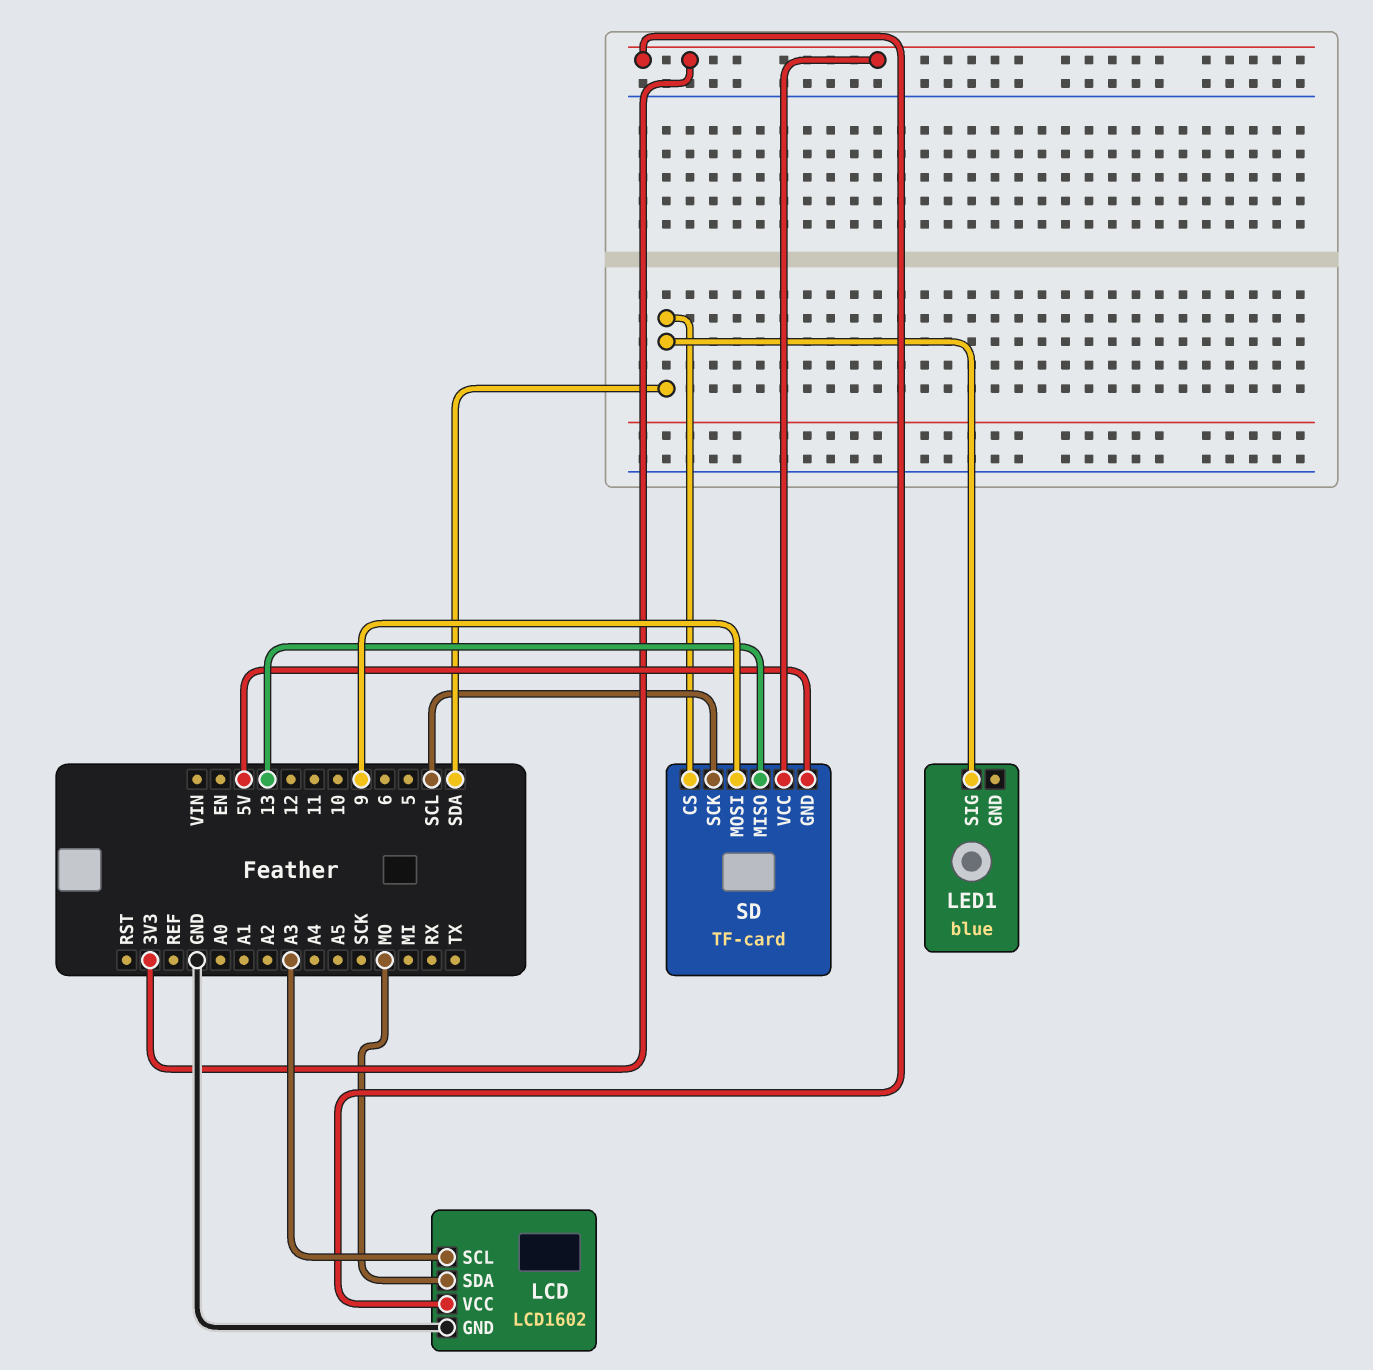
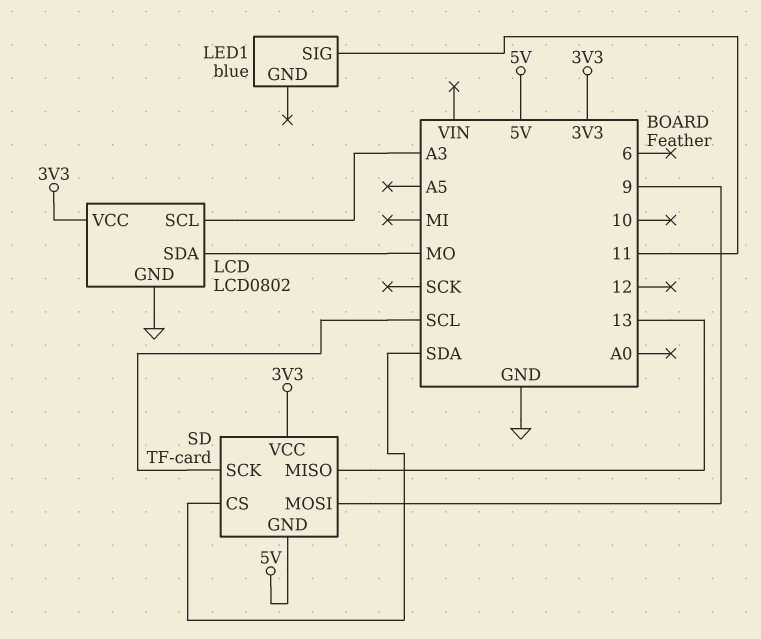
LCD: LCD1602 -> LCD0802
LED1 pin SIG: SDA -> 11

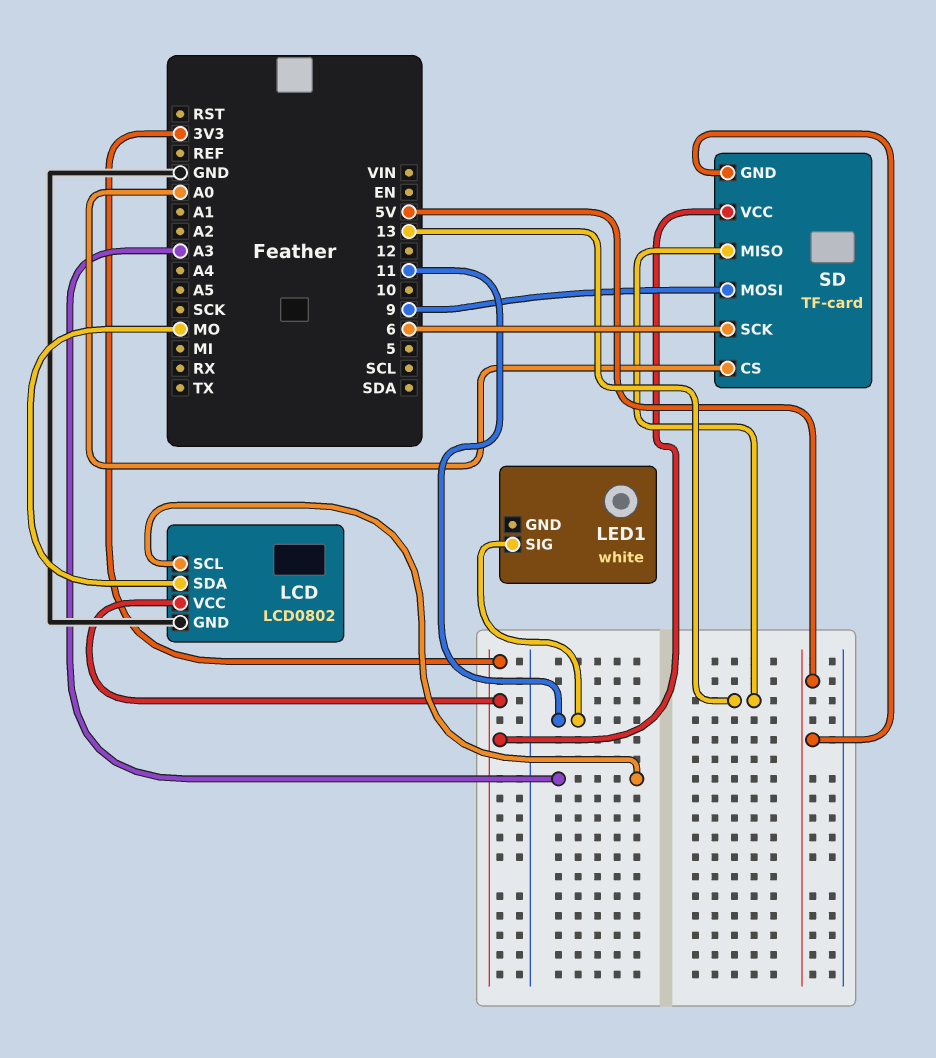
LED1: blue -> white
SD pin CS: SDA -> A0
SD pin SCK: SCL -> 6

